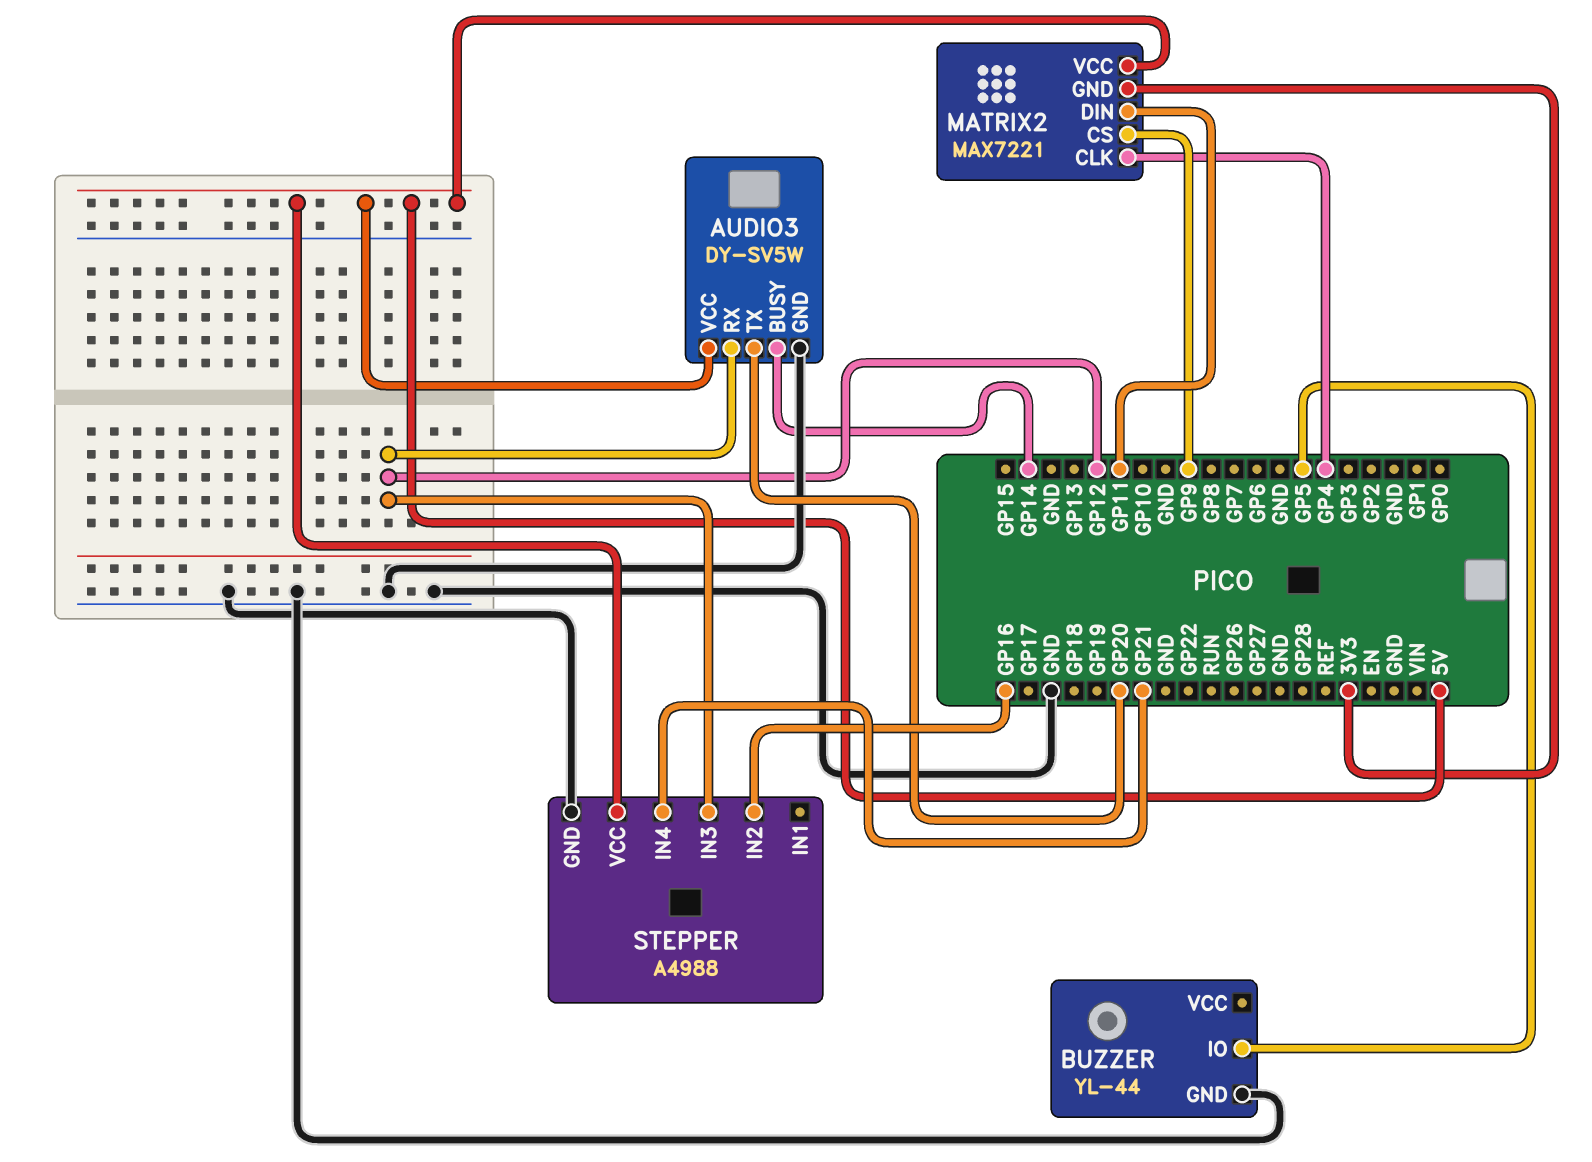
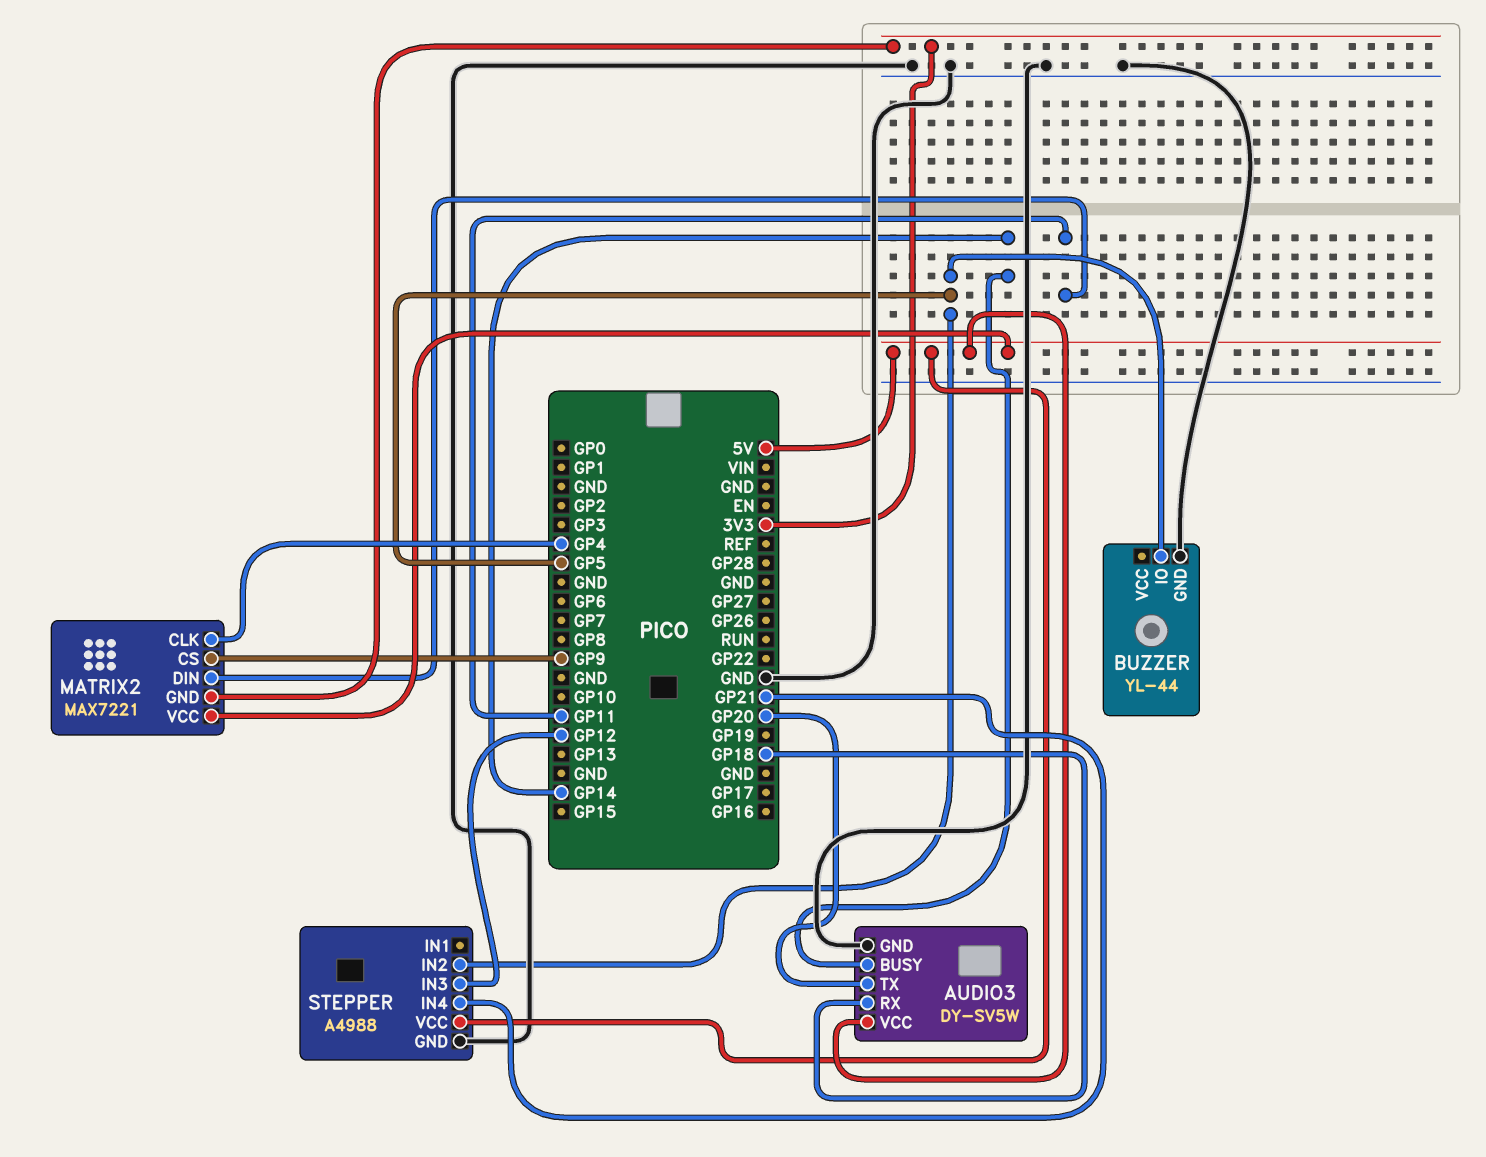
AUDIO3 pin RX: GP12 -> GP18
STEPPER pin IN2: GP16 -> GP5

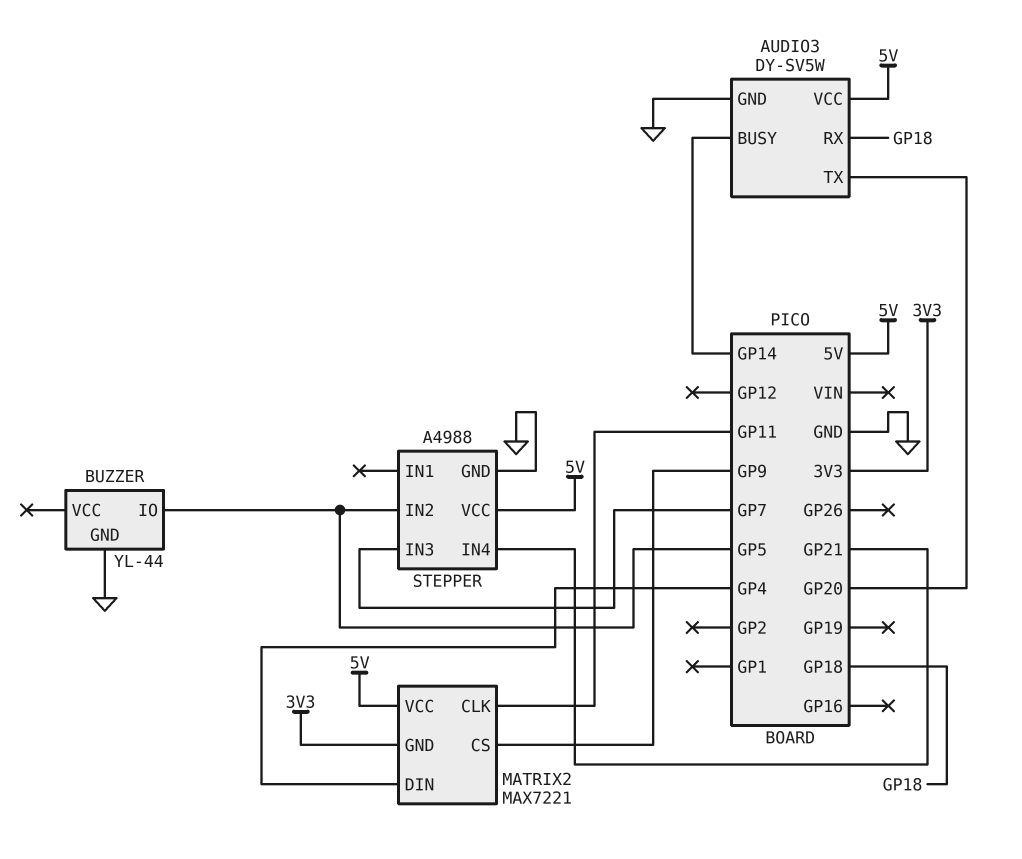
MATRIX2 pin CLK: GP4 -> GP11
MATRIX2 pin DIN: GP11 -> GP4
STEPPER pin IN3: GP12 -> GP7

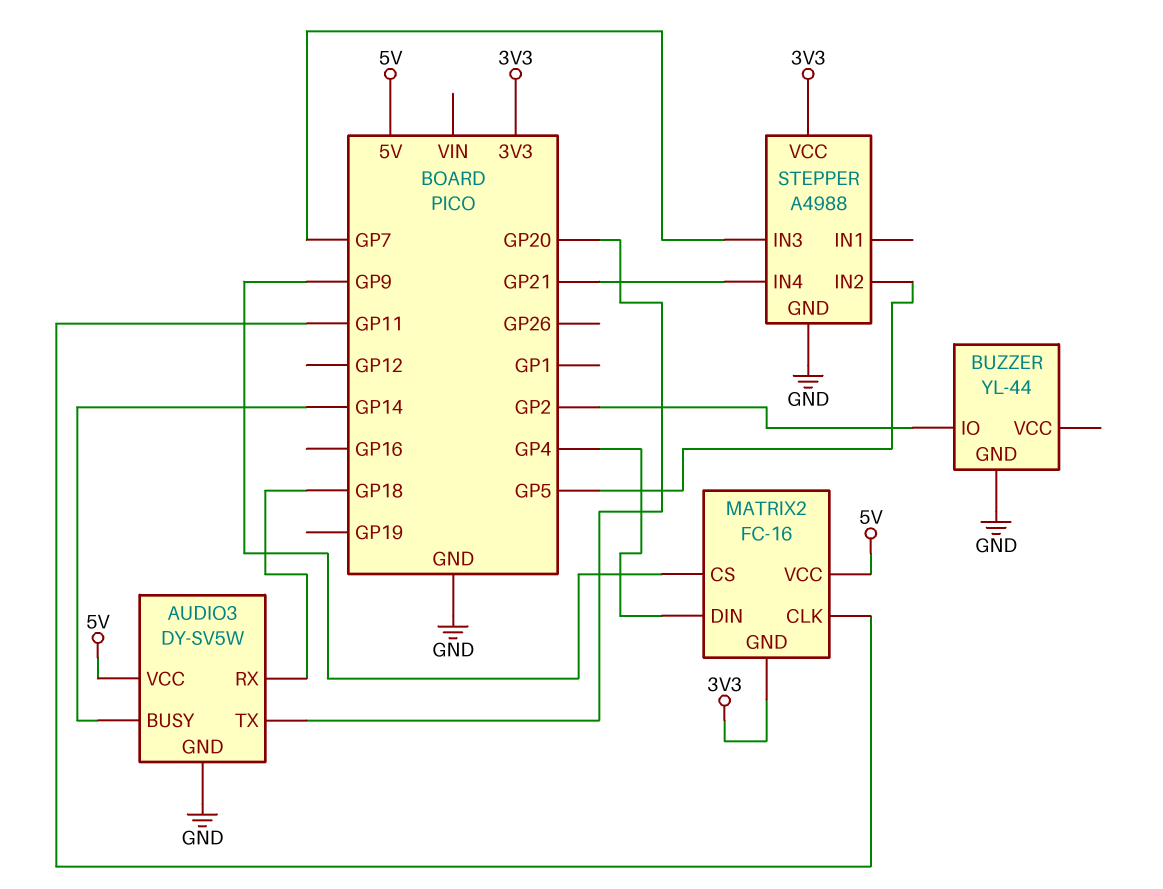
BUZZER pin IO: GP5 -> GP2
MATRIX2: MAX7221 -> FC-16
STEPPER pin VCC: 5V -> 3V3

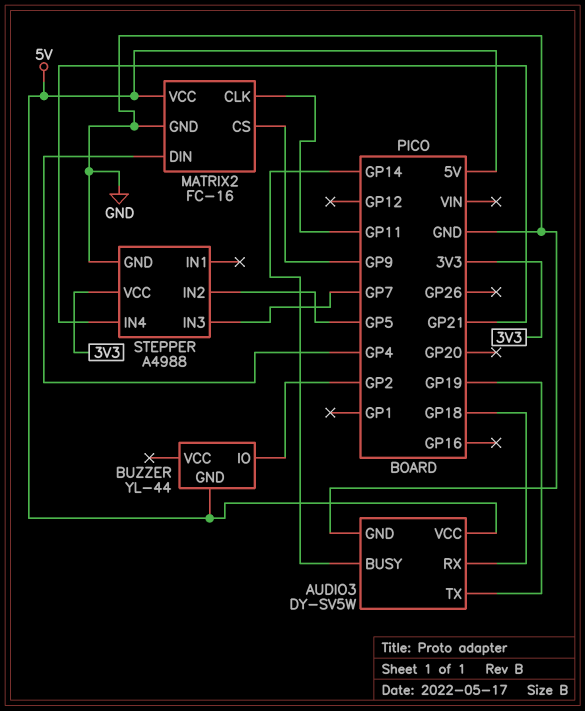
AUDIO3 pin TX: GP20 -> GP19
BUZZER pin GND: GND -> 5V
MATRIX2 pin GND: 3V3 -> GND

